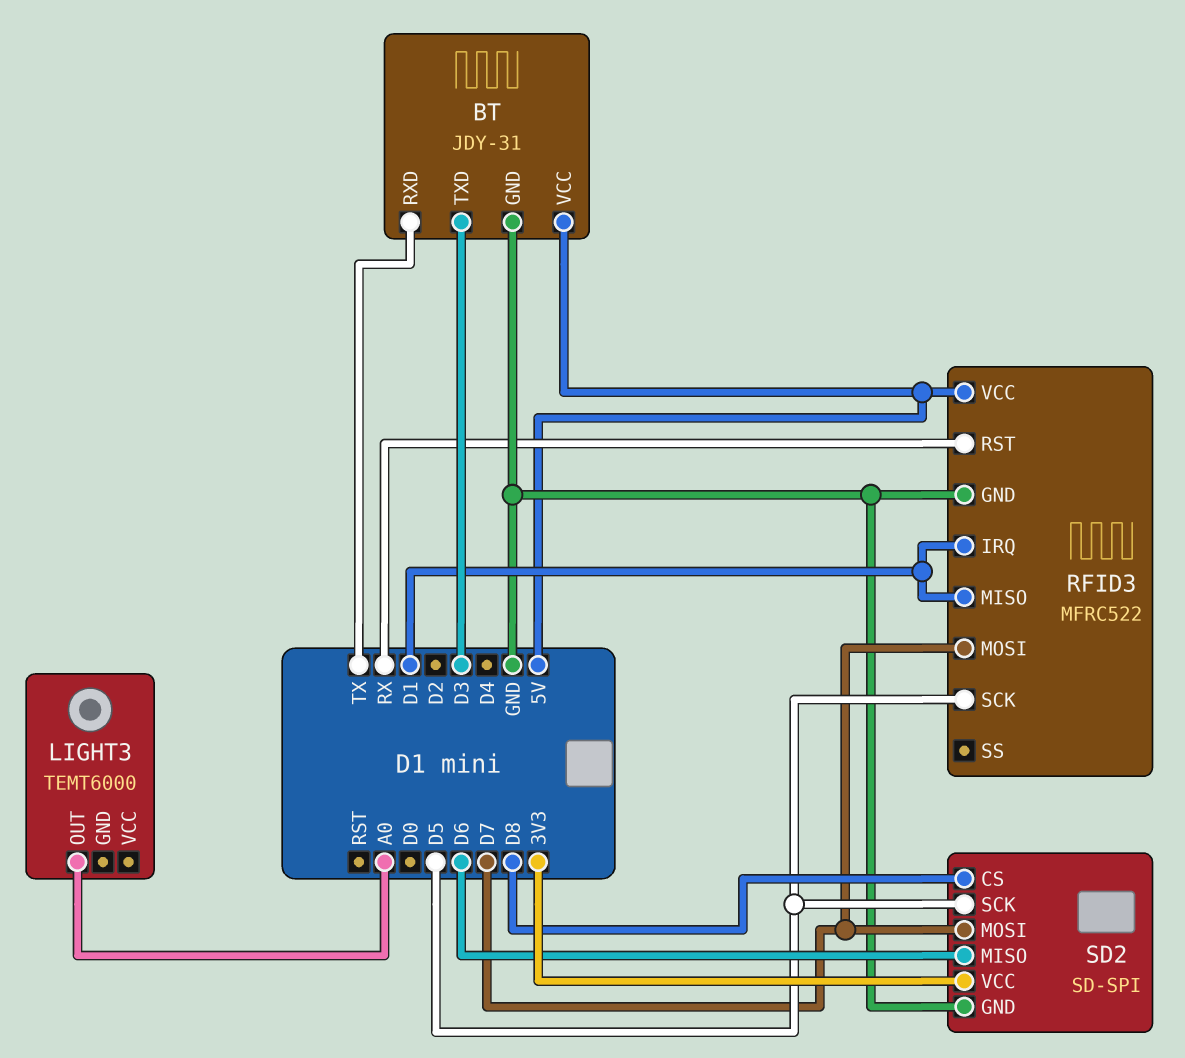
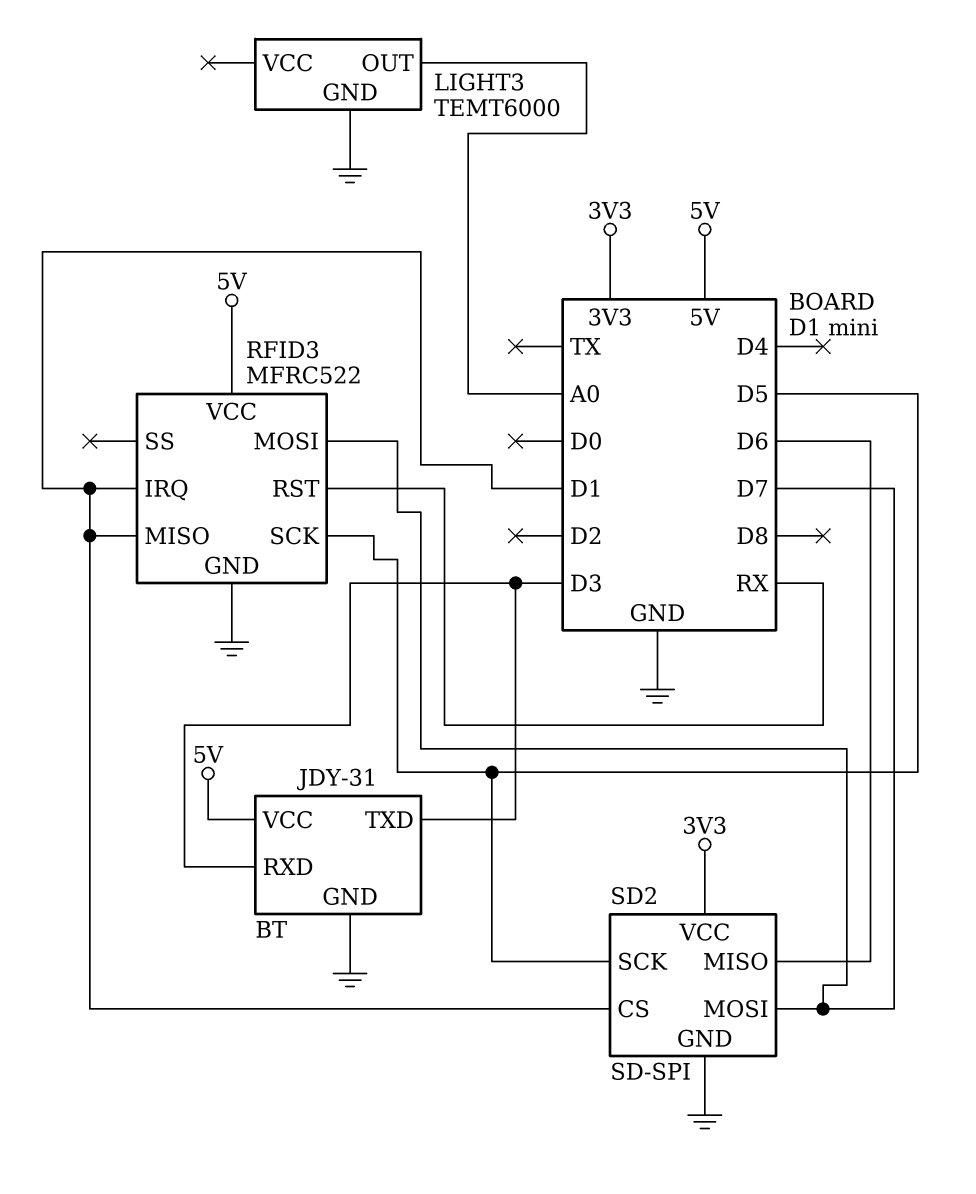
BT pin RXD: TX -> D3
LIGHT3 pin GND: none -> GND
SD2 pin CS: D8 -> D1

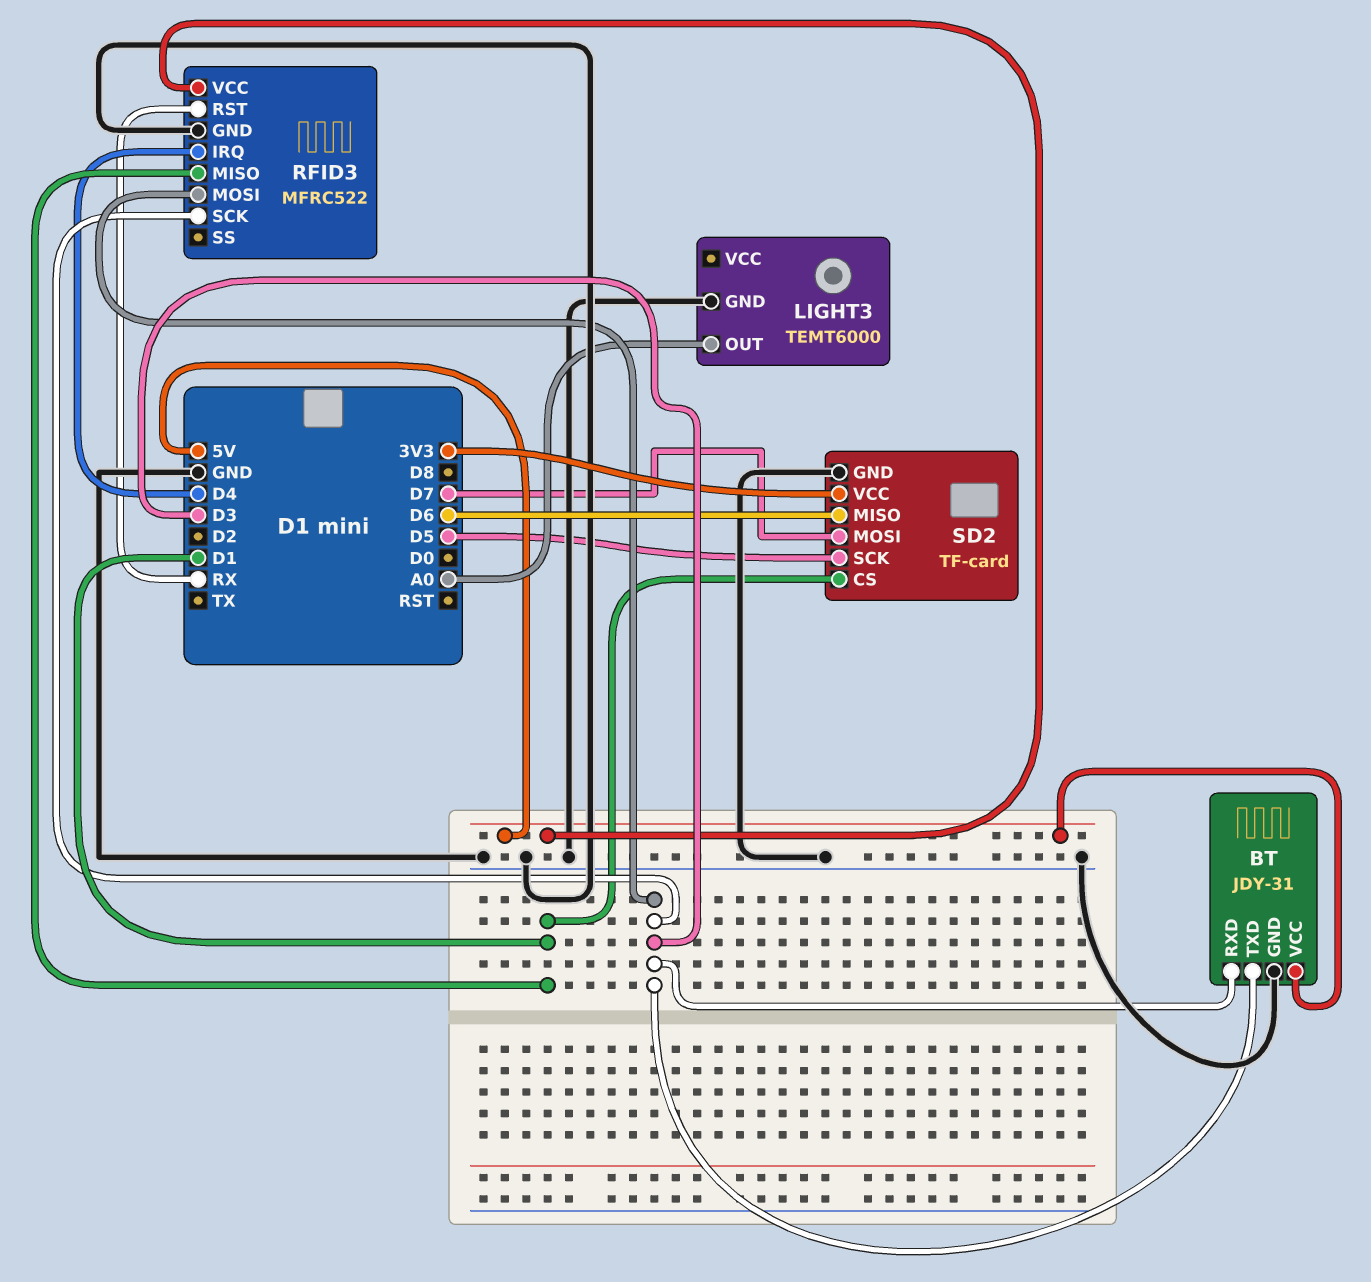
RFID3 pin IRQ: D1 -> D4
RFID3 pin MOSI: D7 -> D3
RFID3 pin SCK: D5 -> D3
SD2: SD-SPI -> TF-card

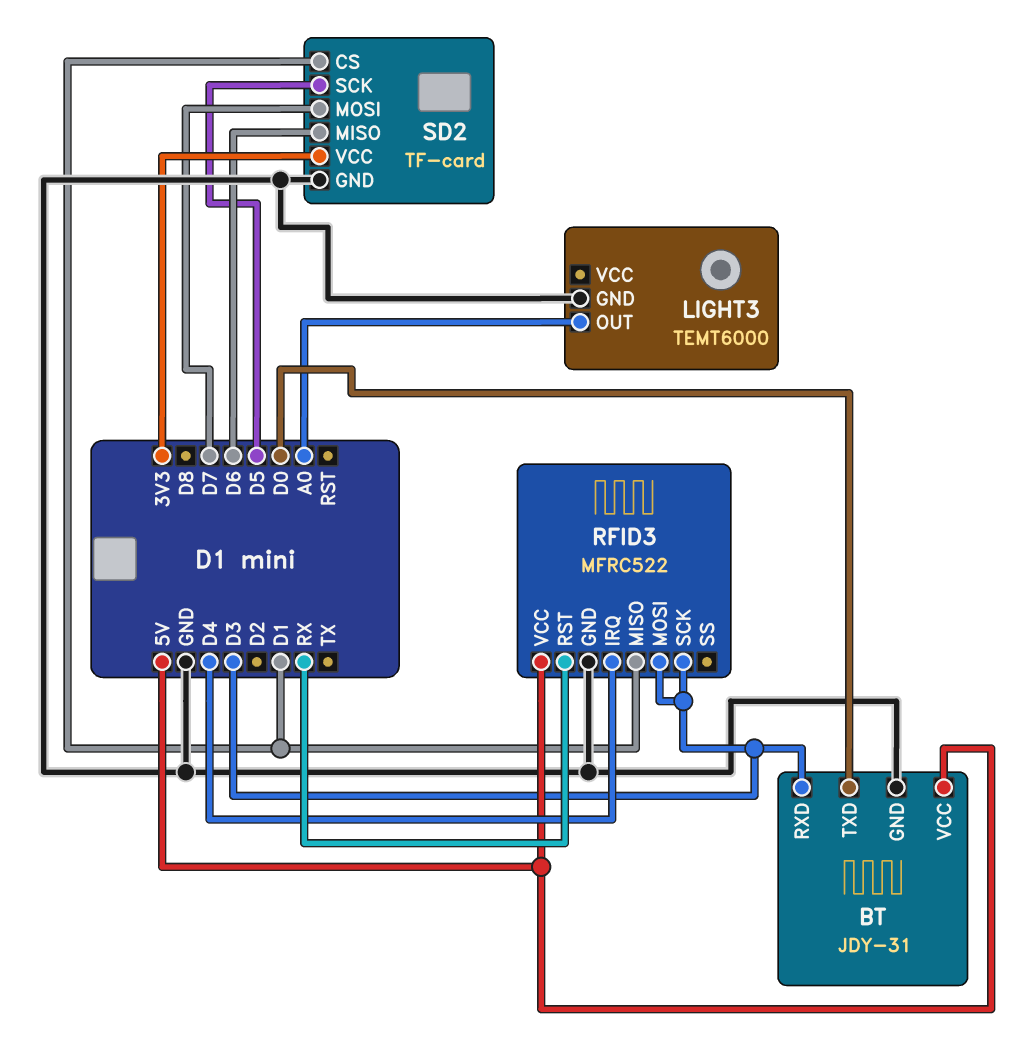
BT pin TXD: D3 -> D0

